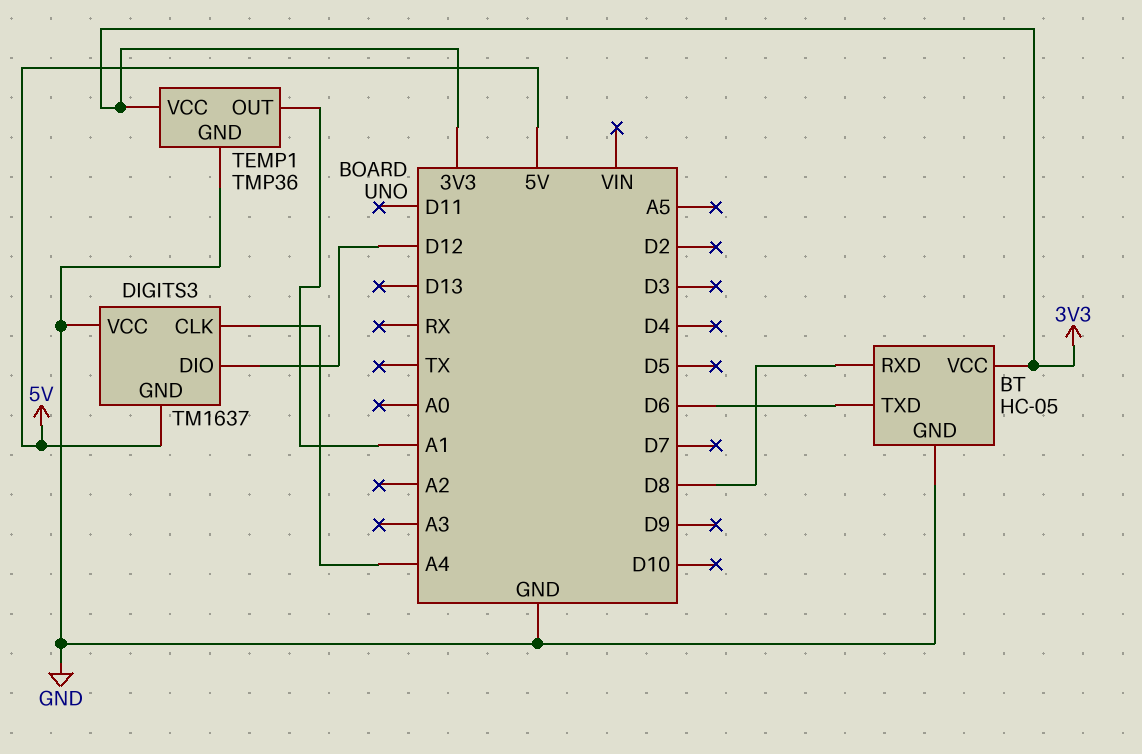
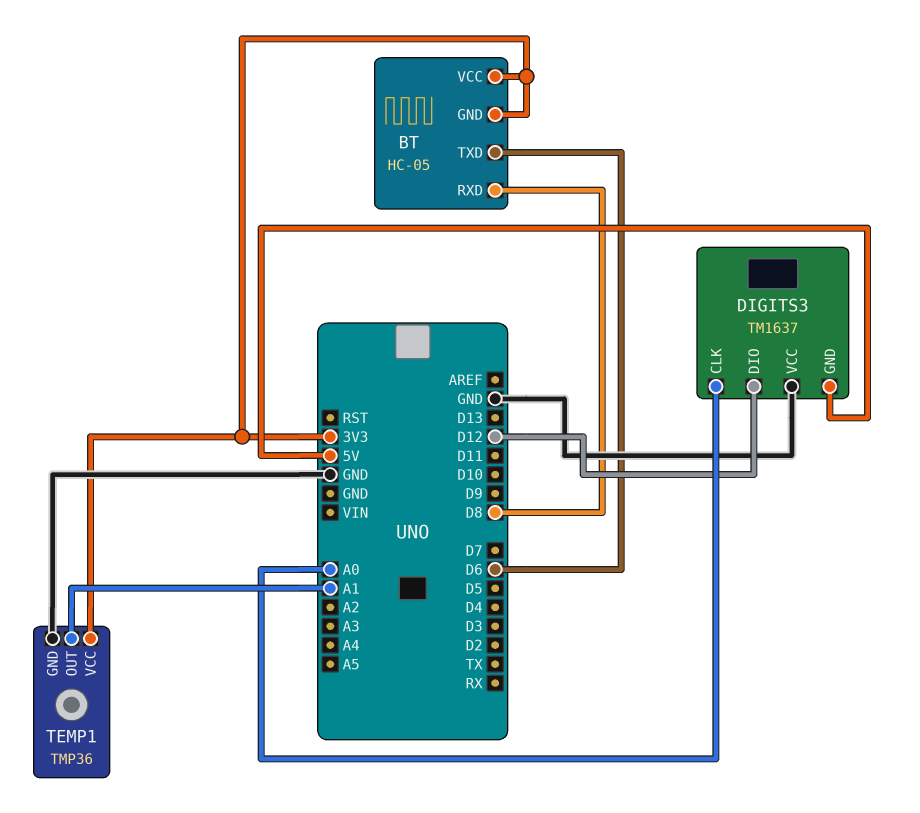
BT pin GND: GND -> 3V3
DIGITS3 pin CLK: A4 -> A0

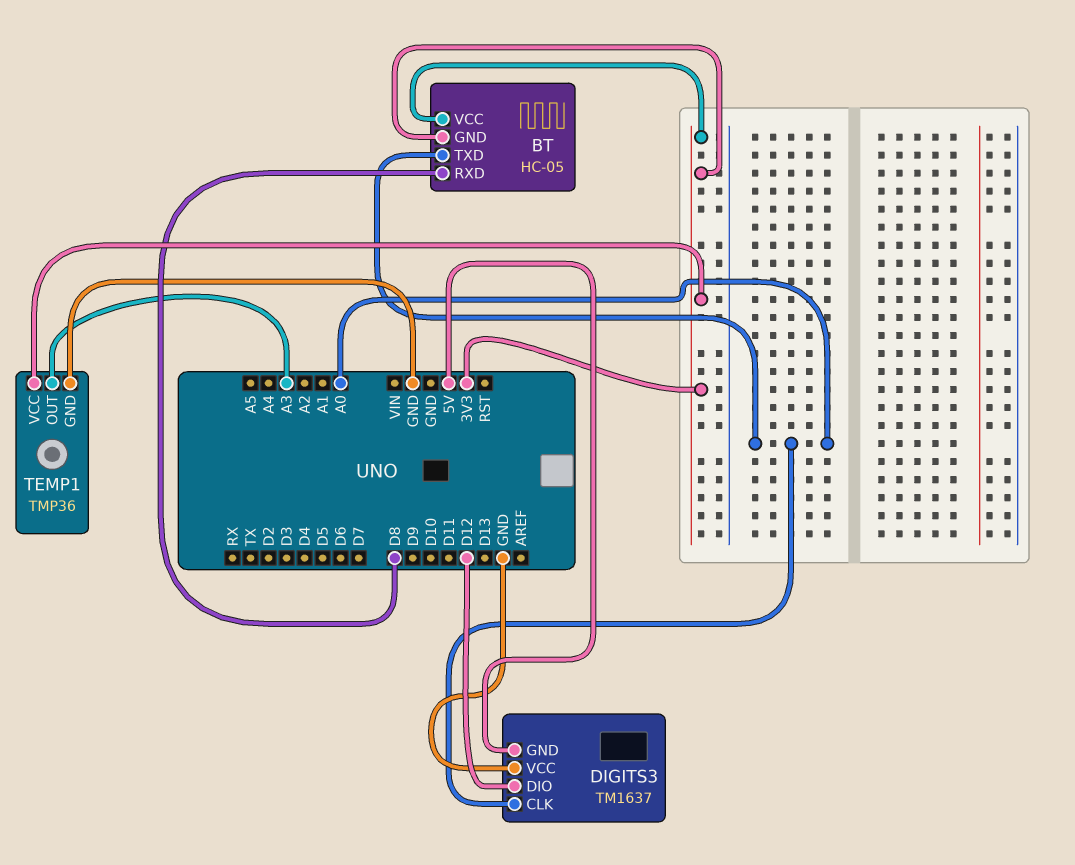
BT pin TXD: D6 -> A0
TEMP1 pin OUT: A1 -> A3

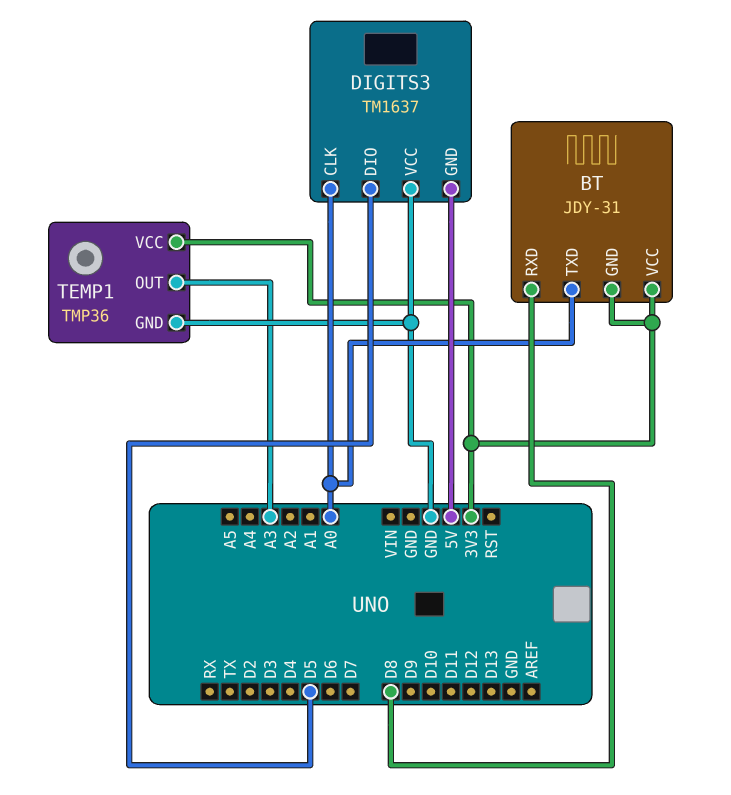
BT: HC-05 -> JDY-31
DIGITS3 pin DIO: D12 -> D5

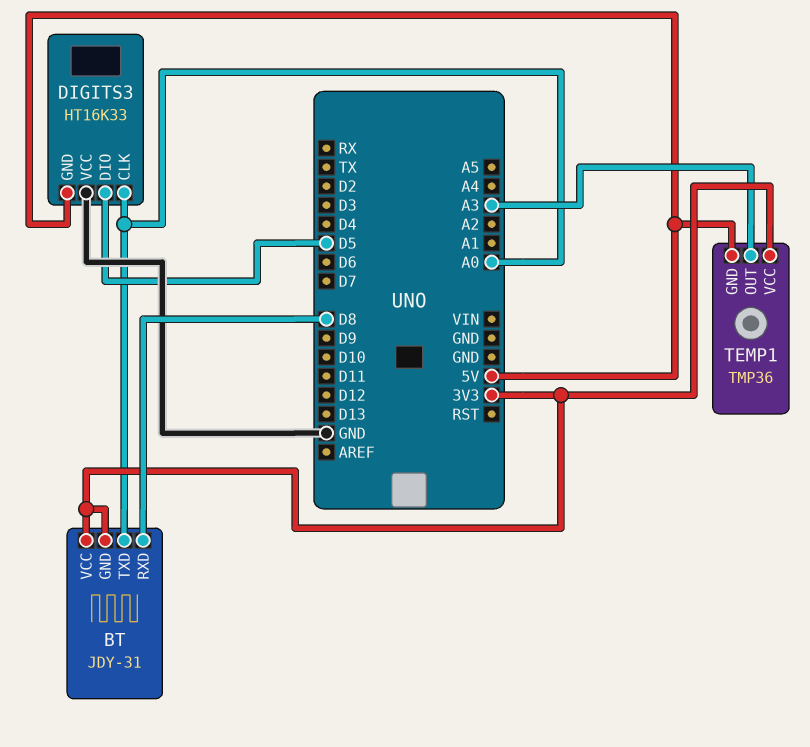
DIGITS3: TM1637 -> HT16K33
TEMP1 pin GND: GND -> 5V

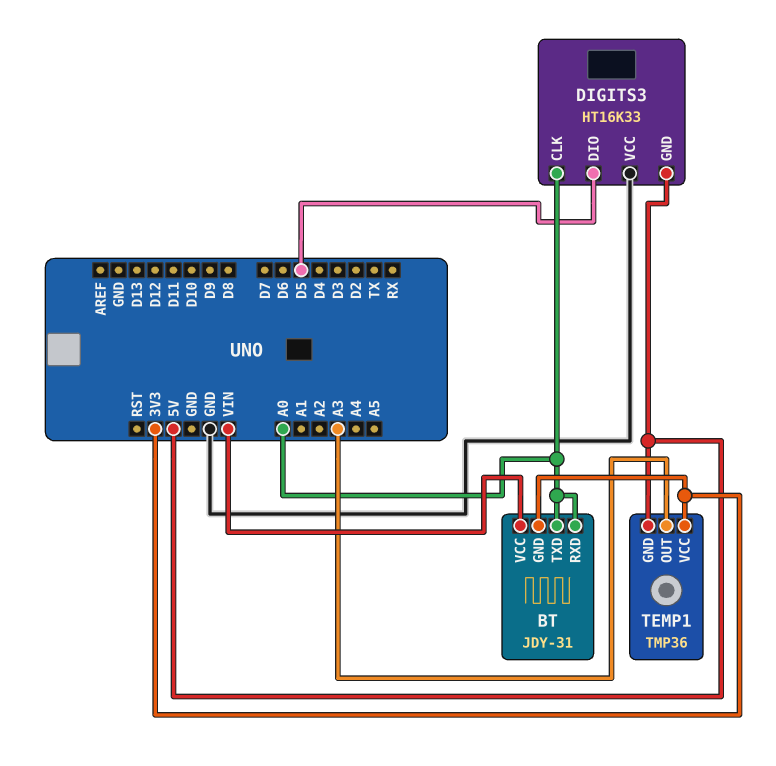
BT pin RXD: D8 -> A0
BT pin VCC: 3V3 -> VIN

